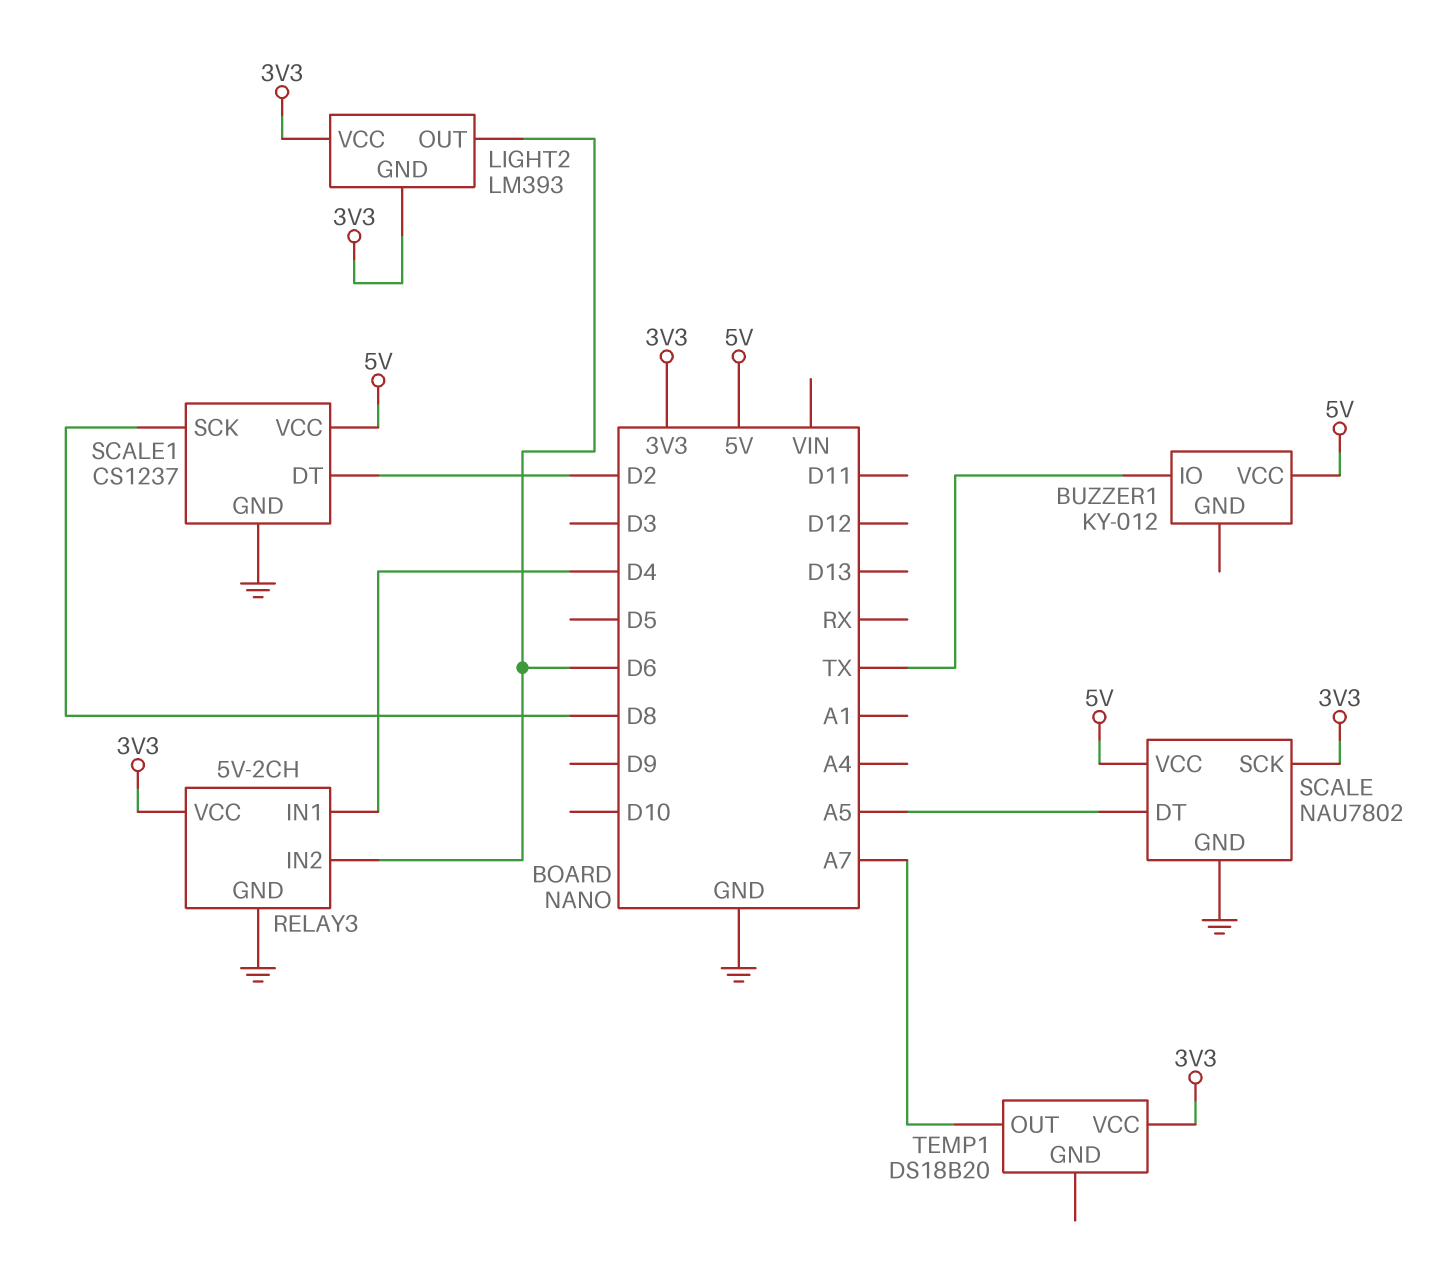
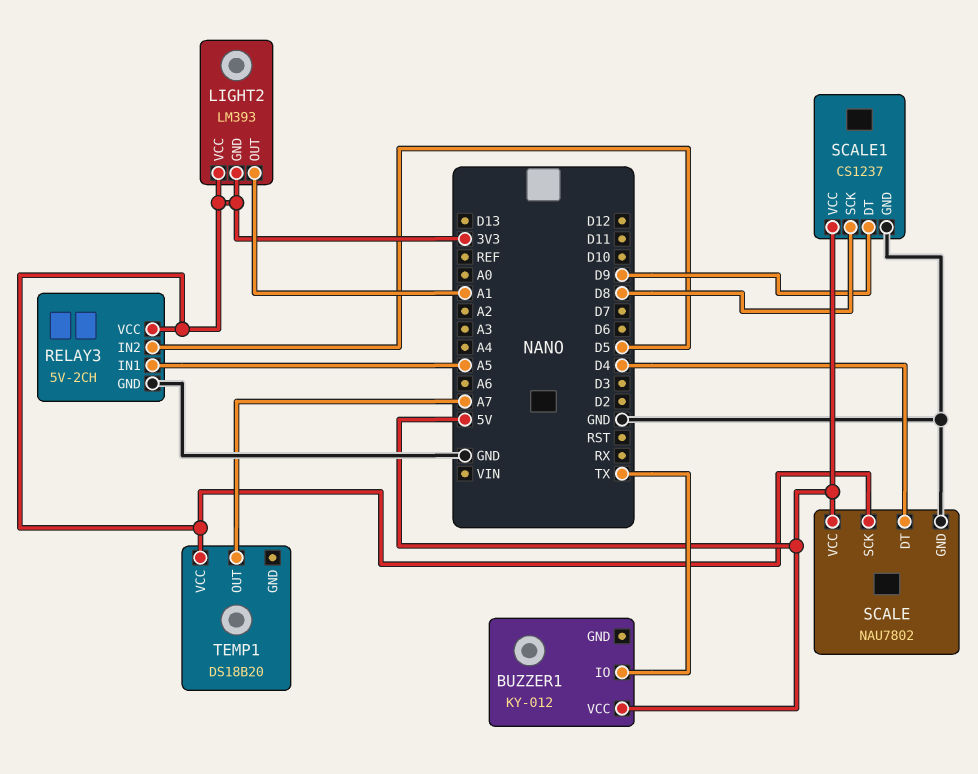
LIGHT2 pin OUT: D6 -> A1
RELAY3 pin IN1: D4 -> A5
RELAY3 pin IN2: D6 -> D5
SCALE pin DT: A5 -> D4
SCALE1 pin DT: D2 -> D9

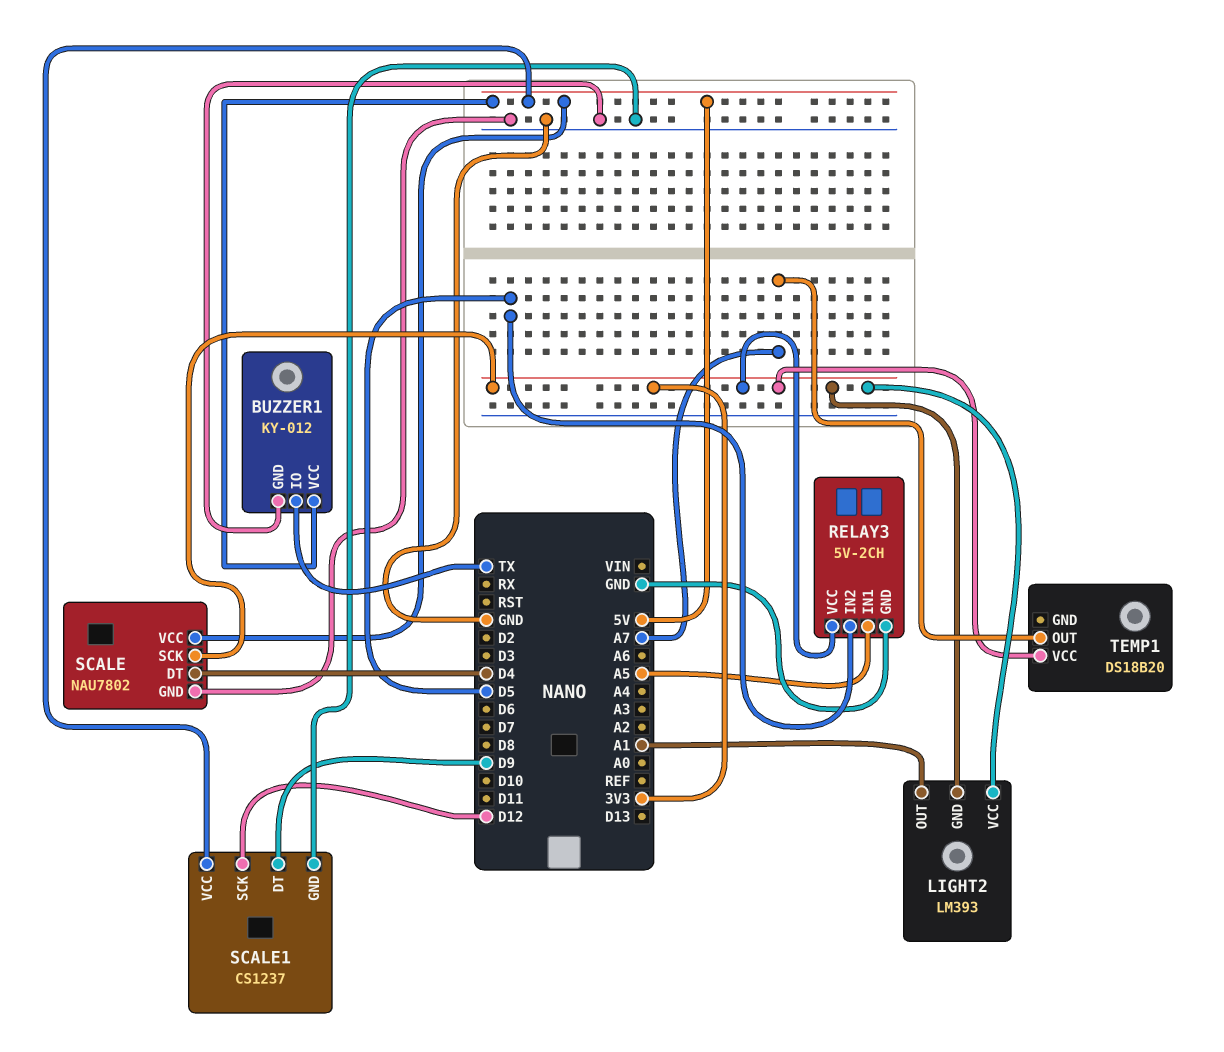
BUZZER1 pin GND: none -> GND
SCALE1 pin SCK: D8 -> D12

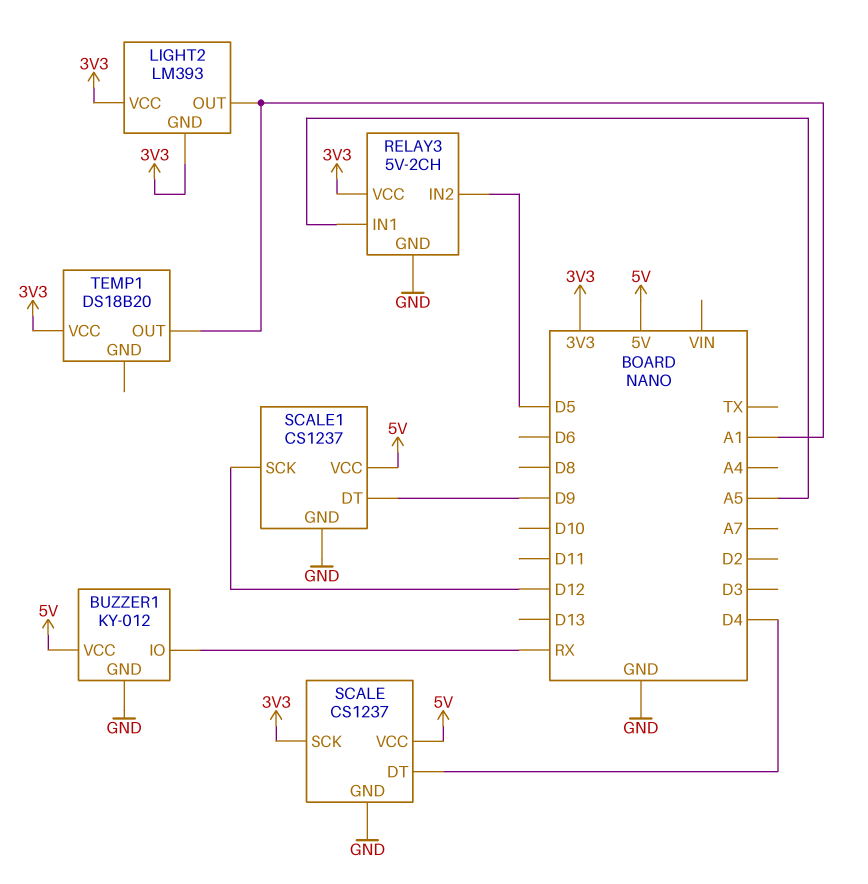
BUZZER1 pin IO: TX -> RX
SCALE: NAU7802 -> CS1237
TEMP1 pin OUT: A7 -> A1

